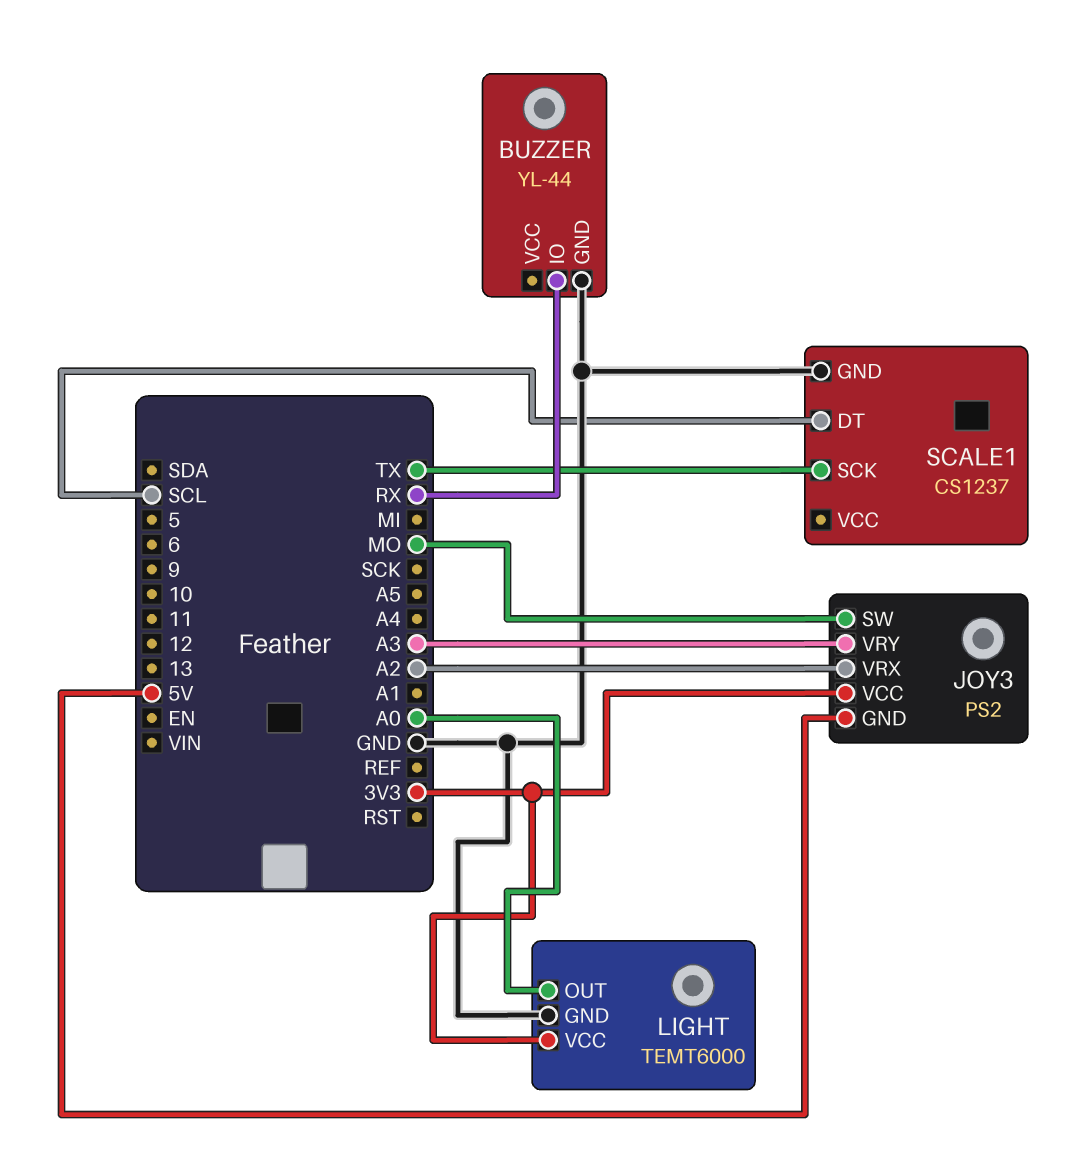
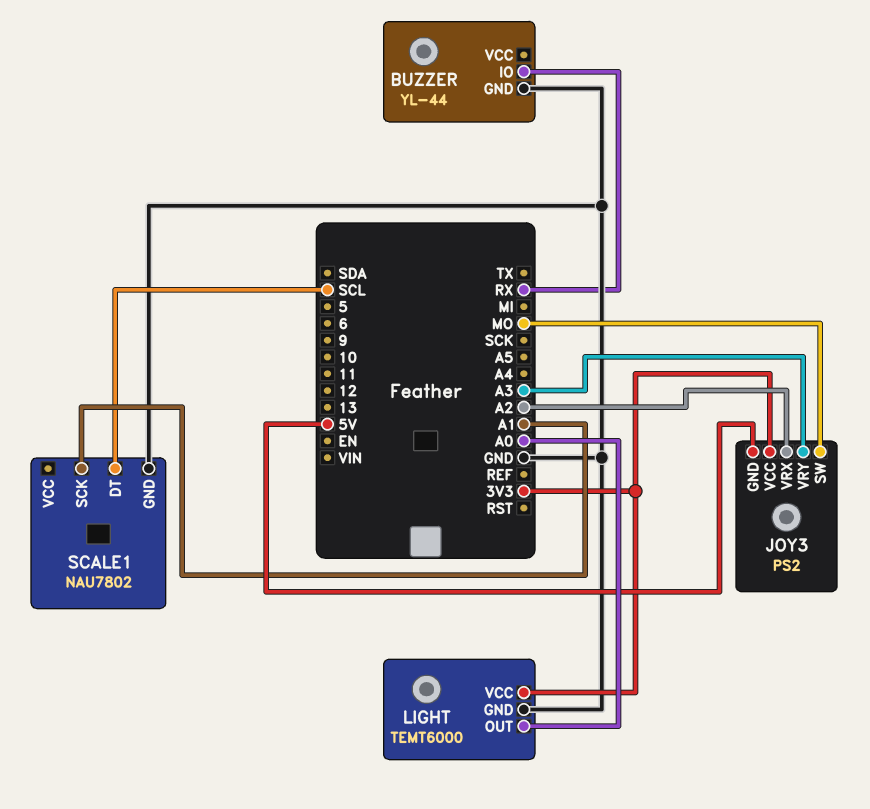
SCALE1: CS1237 -> NAU7802
SCALE1 pin SCK: TX -> A1

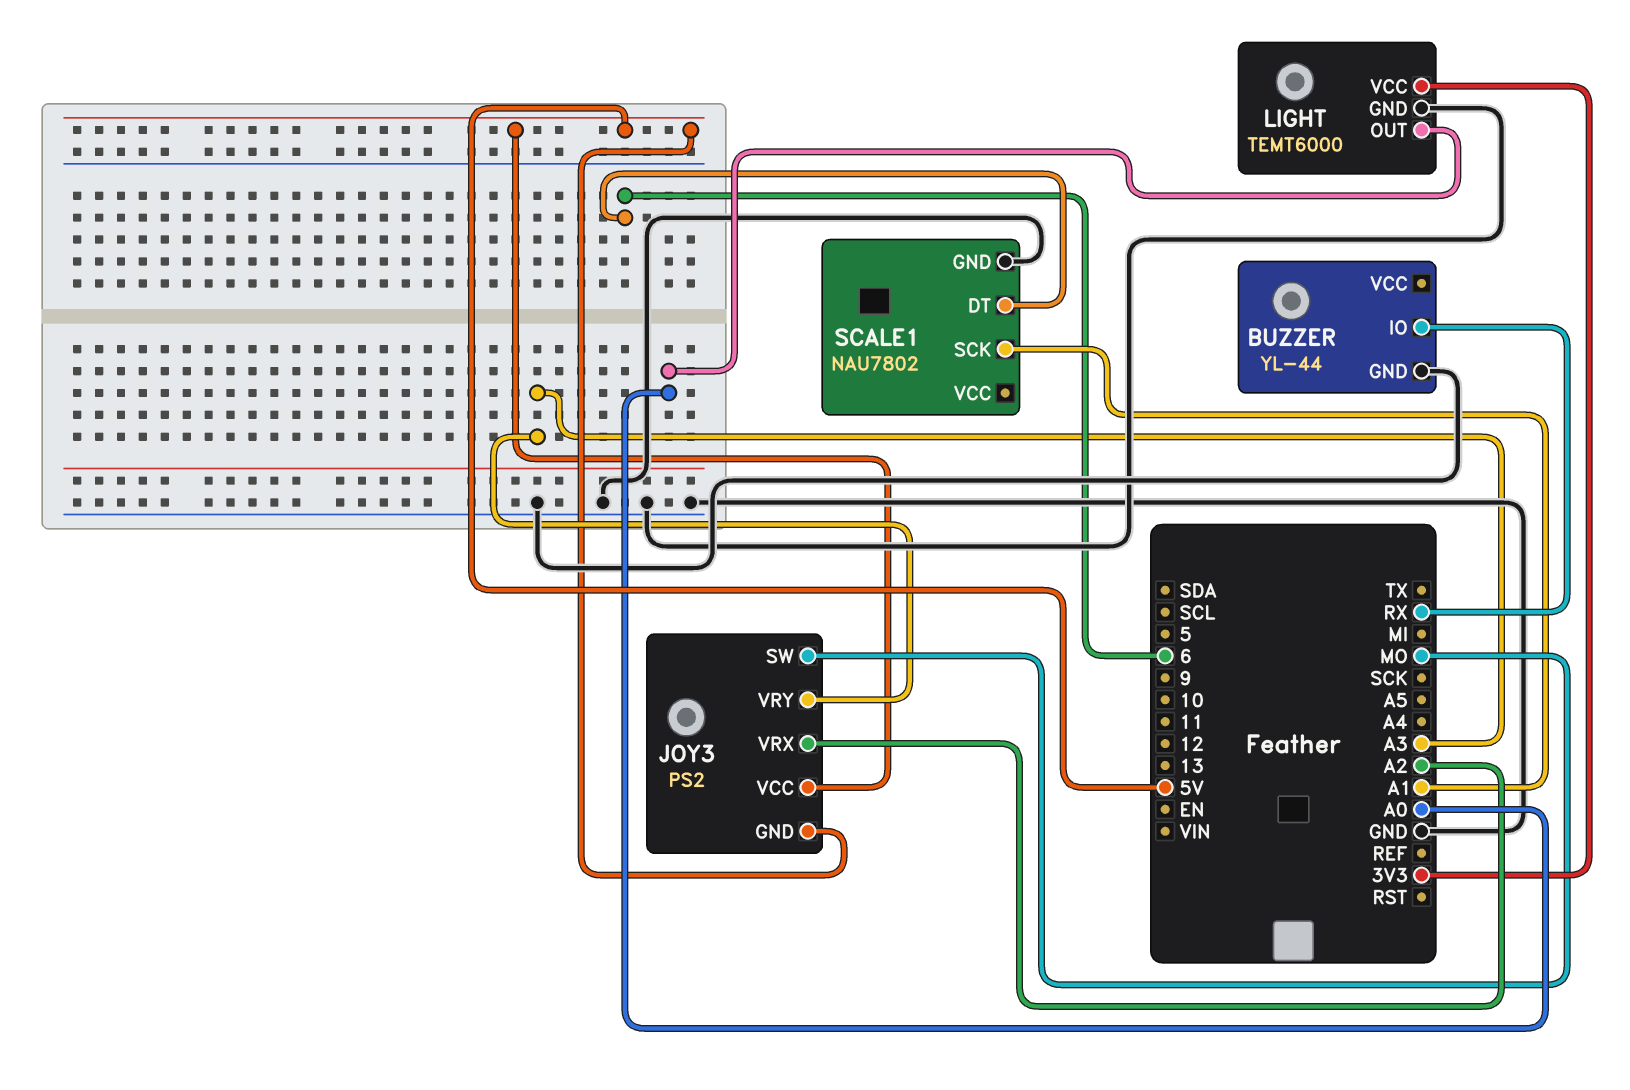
JOY3 pin VCC: 3V3 -> 5V
SCALE1 pin DT: SCL -> 6

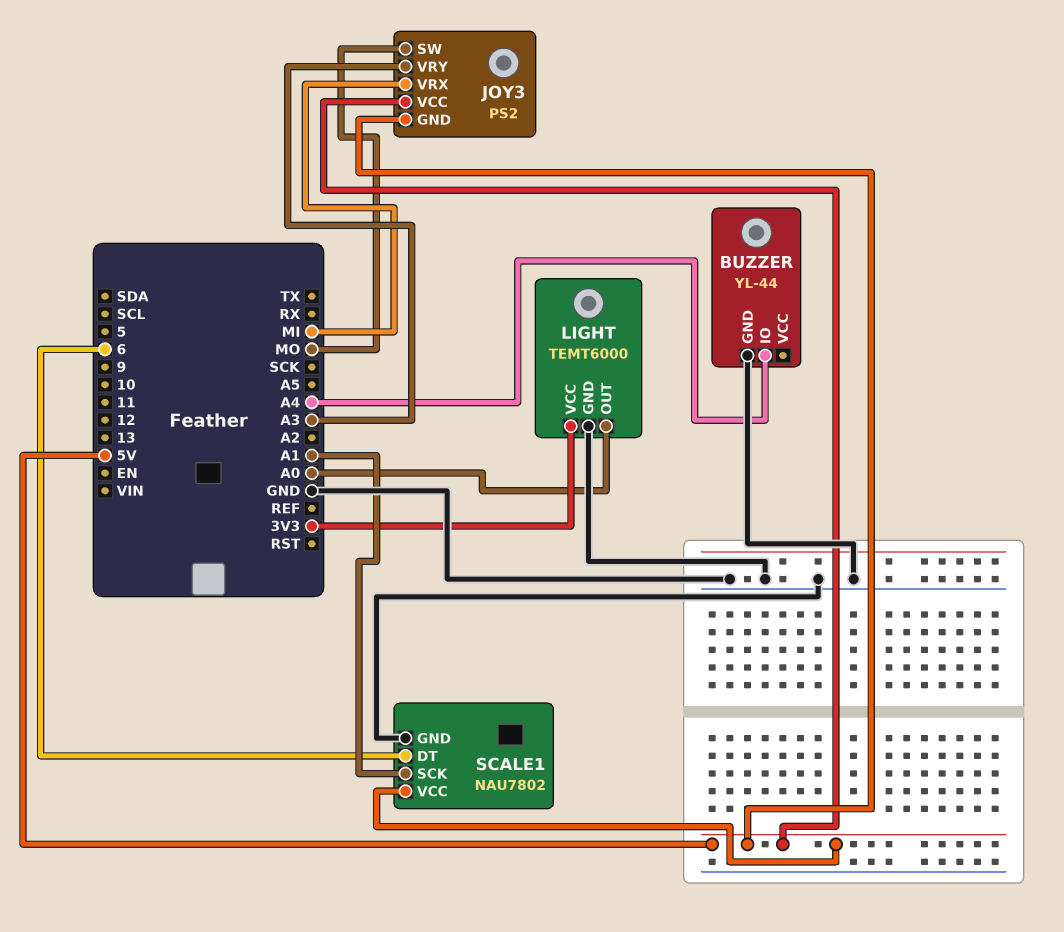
BUZZER pin IO: RX -> A4
JOY3 pin VRX: A2 -> MI
SCALE1 pin VCC: none -> 5V

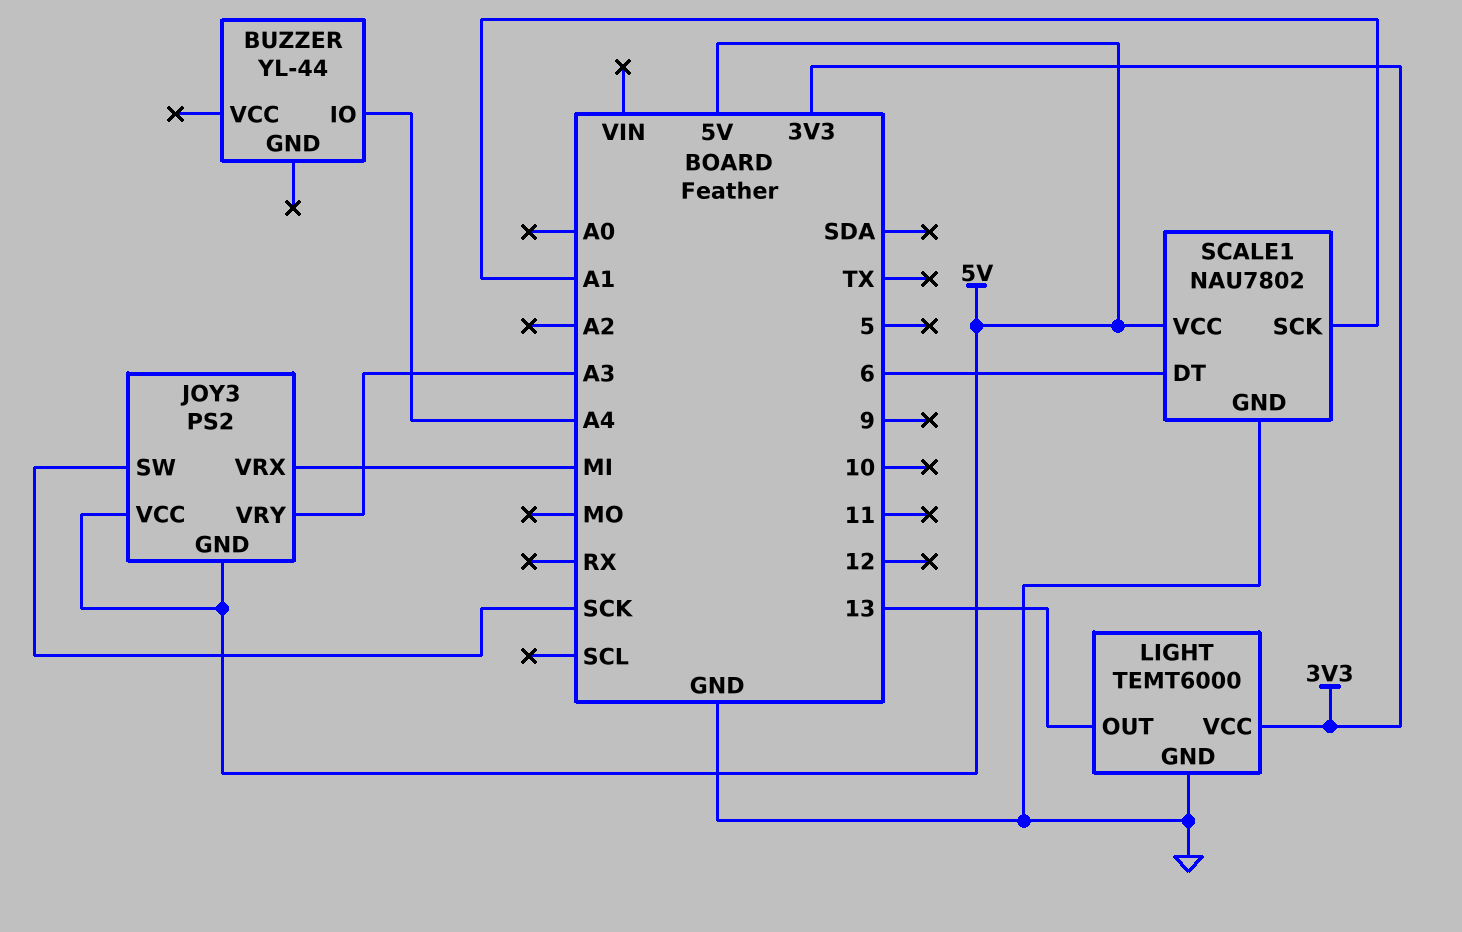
BUZZER pin GND: GND -> none
JOY3 pin SW: MO -> SCK
LIGHT pin OUT: A0 -> 13

